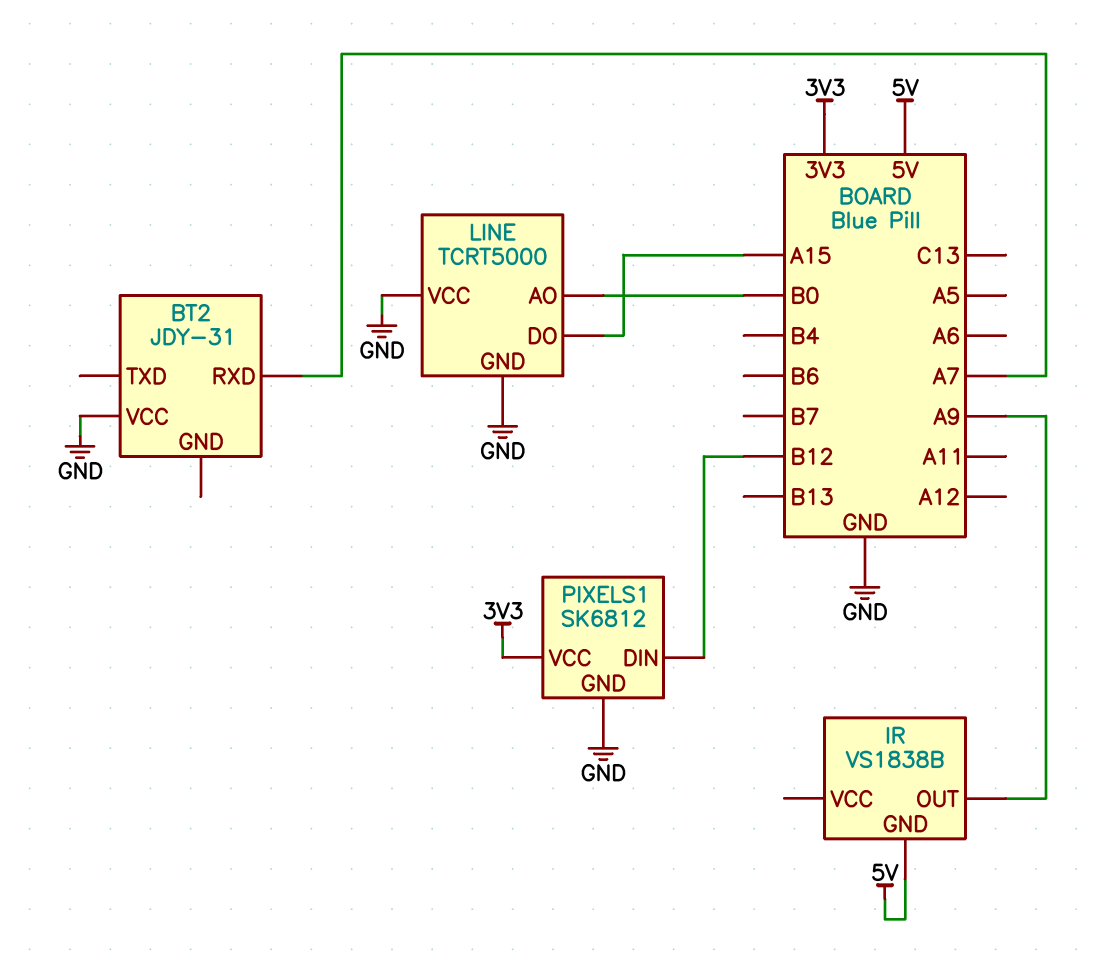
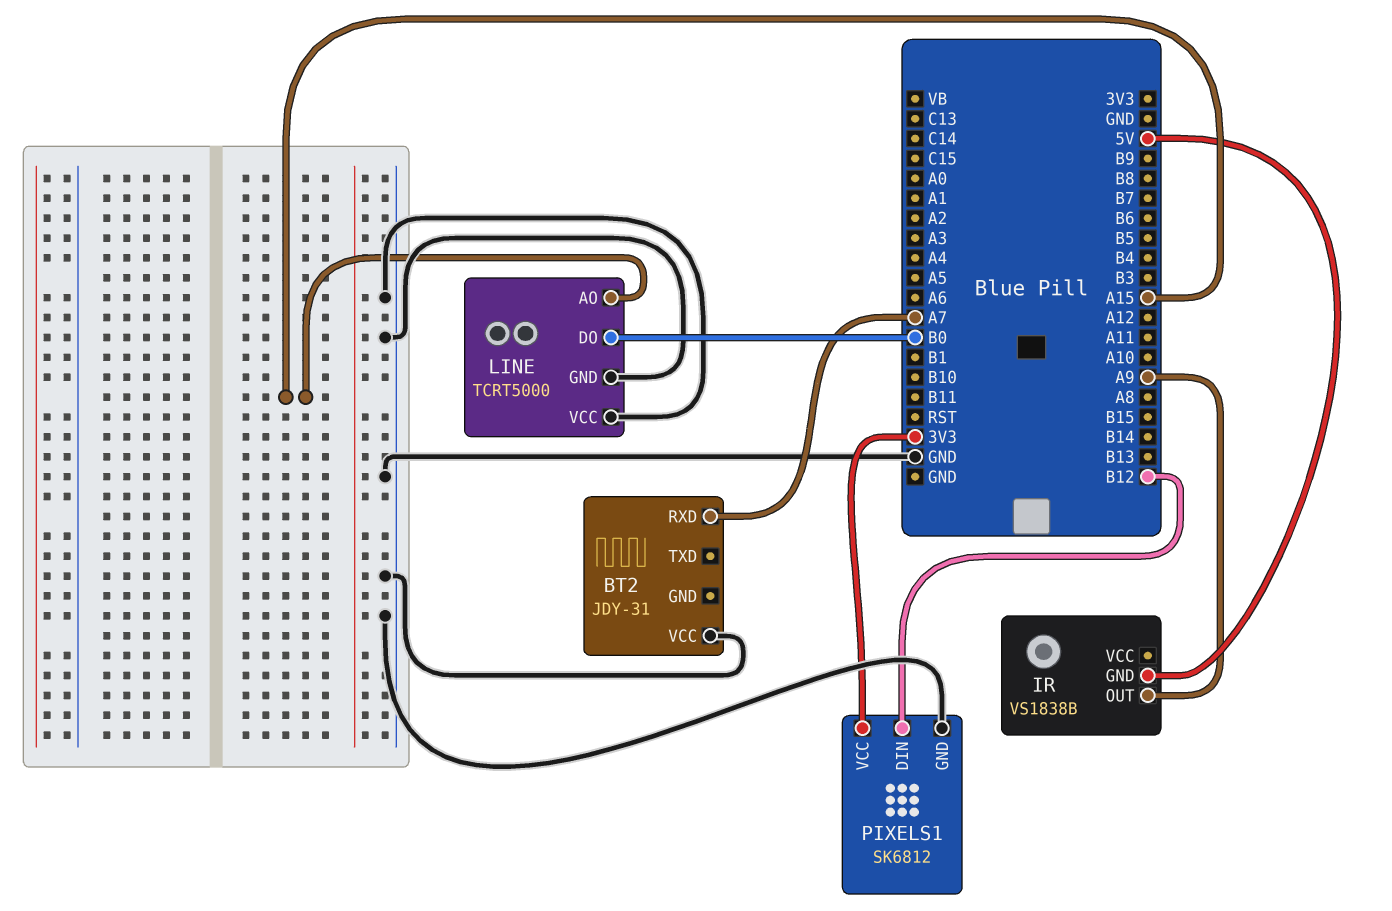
LINE pin AO: B0 -> A15
LINE pin DO: A15 -> B0

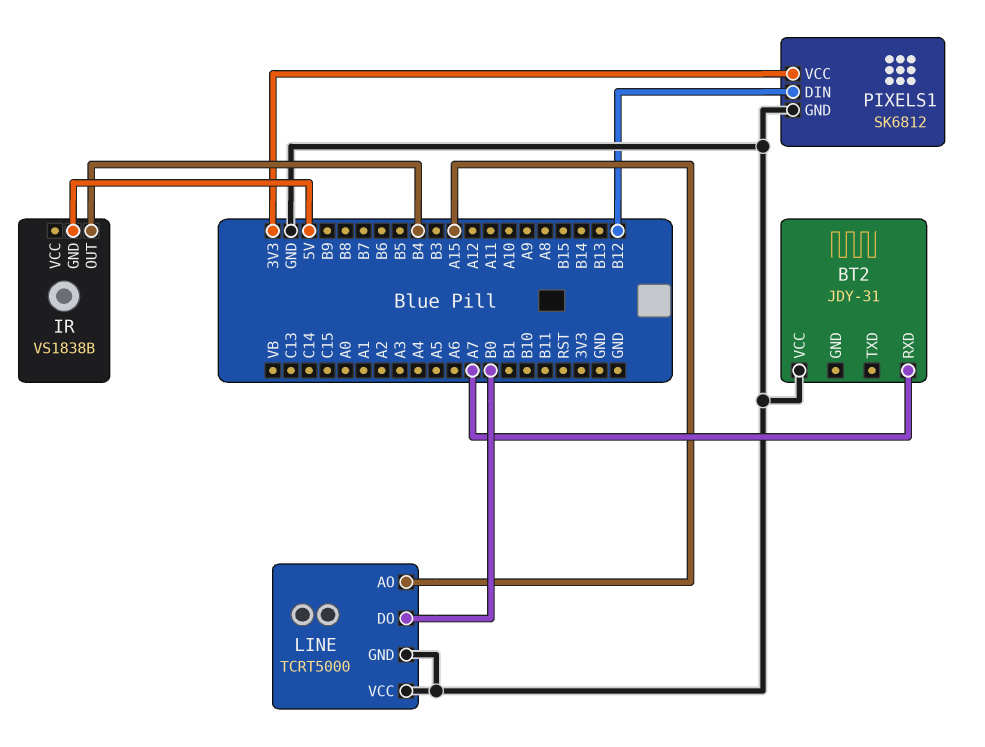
IR pin OUT: A9 -> B4

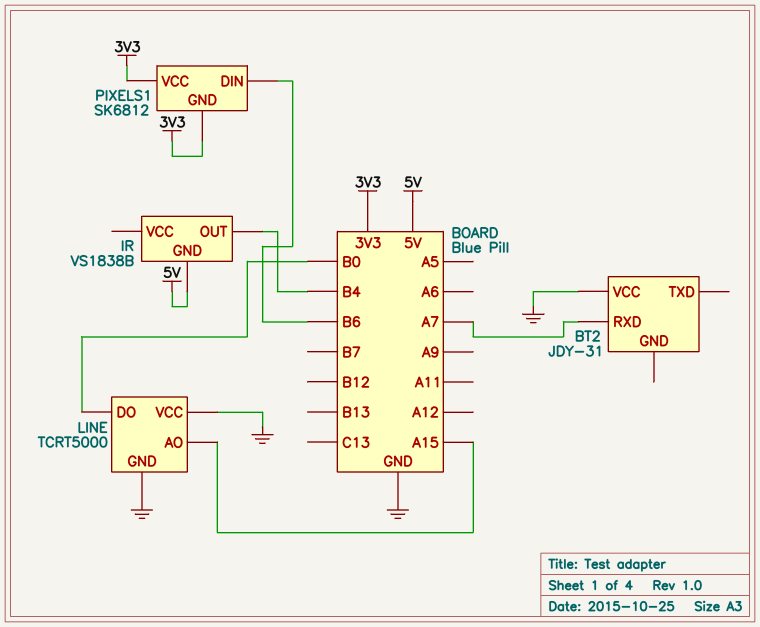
PIXELS1 pin DIN: B12 -> B6
PIXELS1 pin GND: GND -> 3V3

